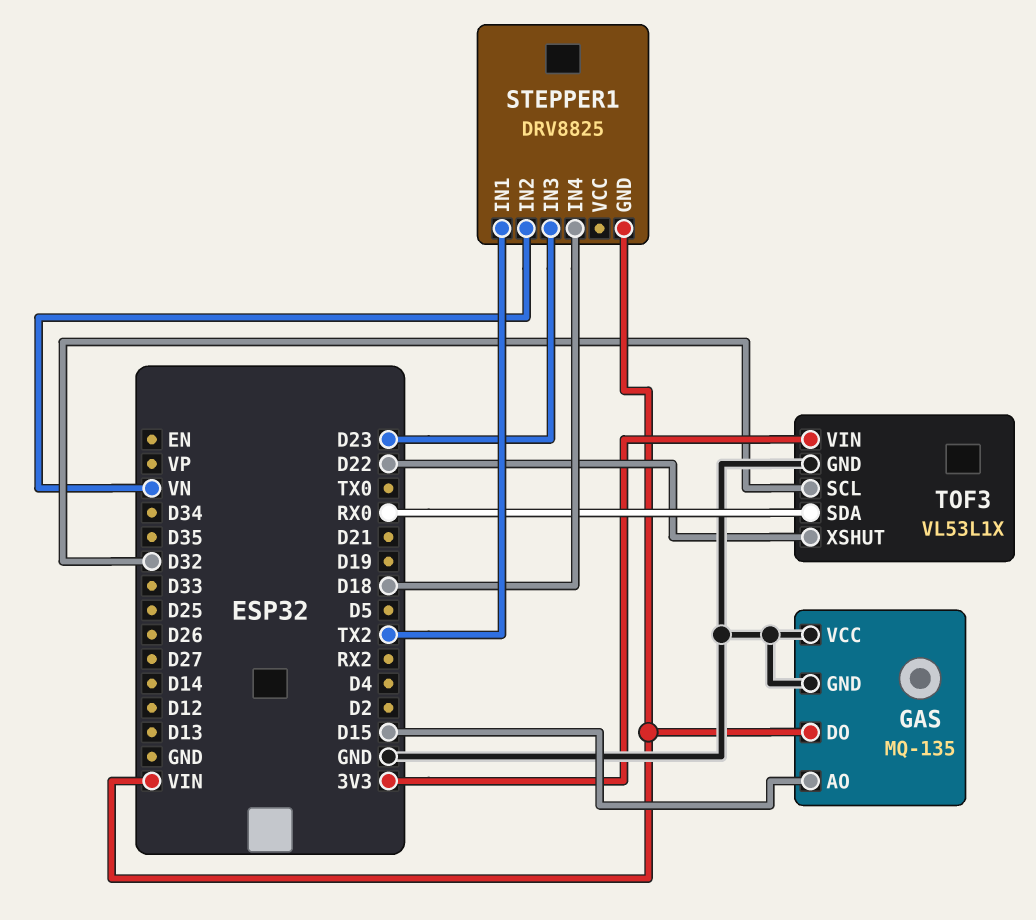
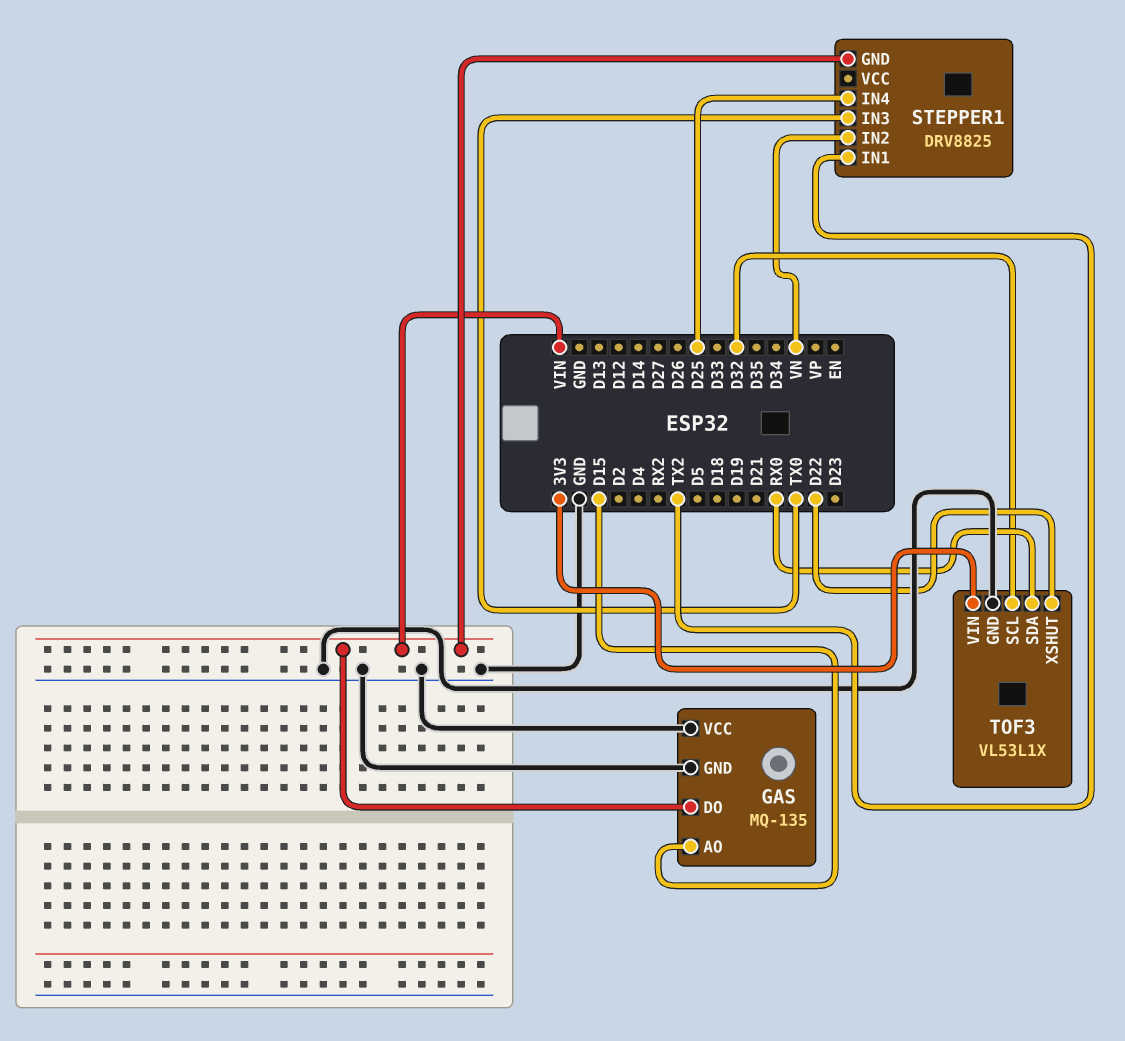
STEPPER1 pin IN3: D23 -> TX0
STEPPER1 pin IN4: D18 -> D25

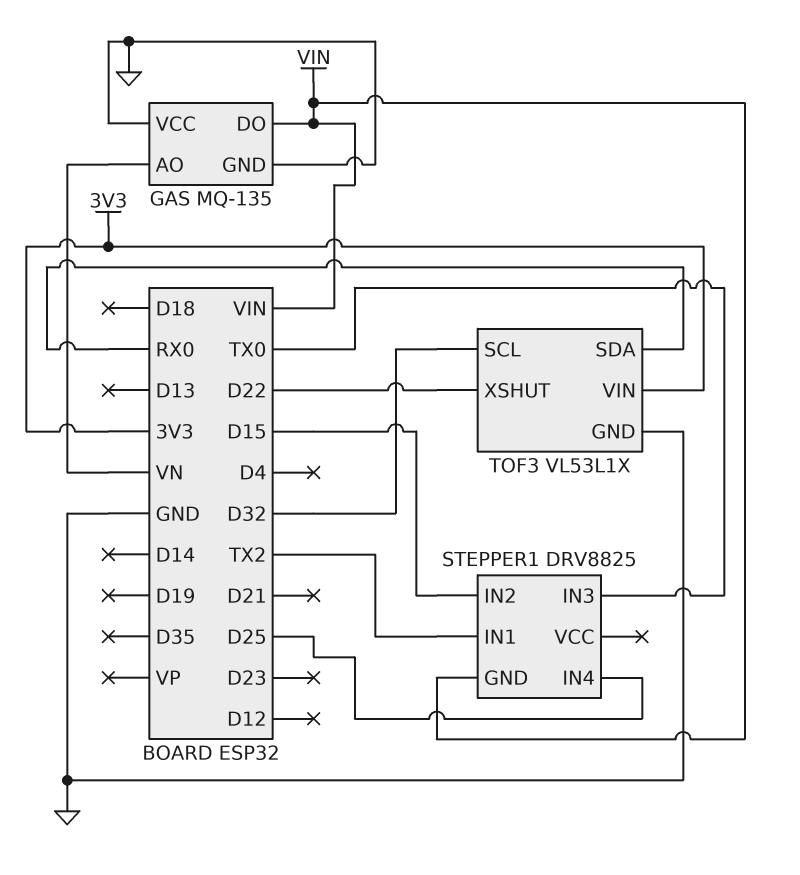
GAS pin AO: D15 -> VN
STEPPER1 pin IN2: VN -> D15

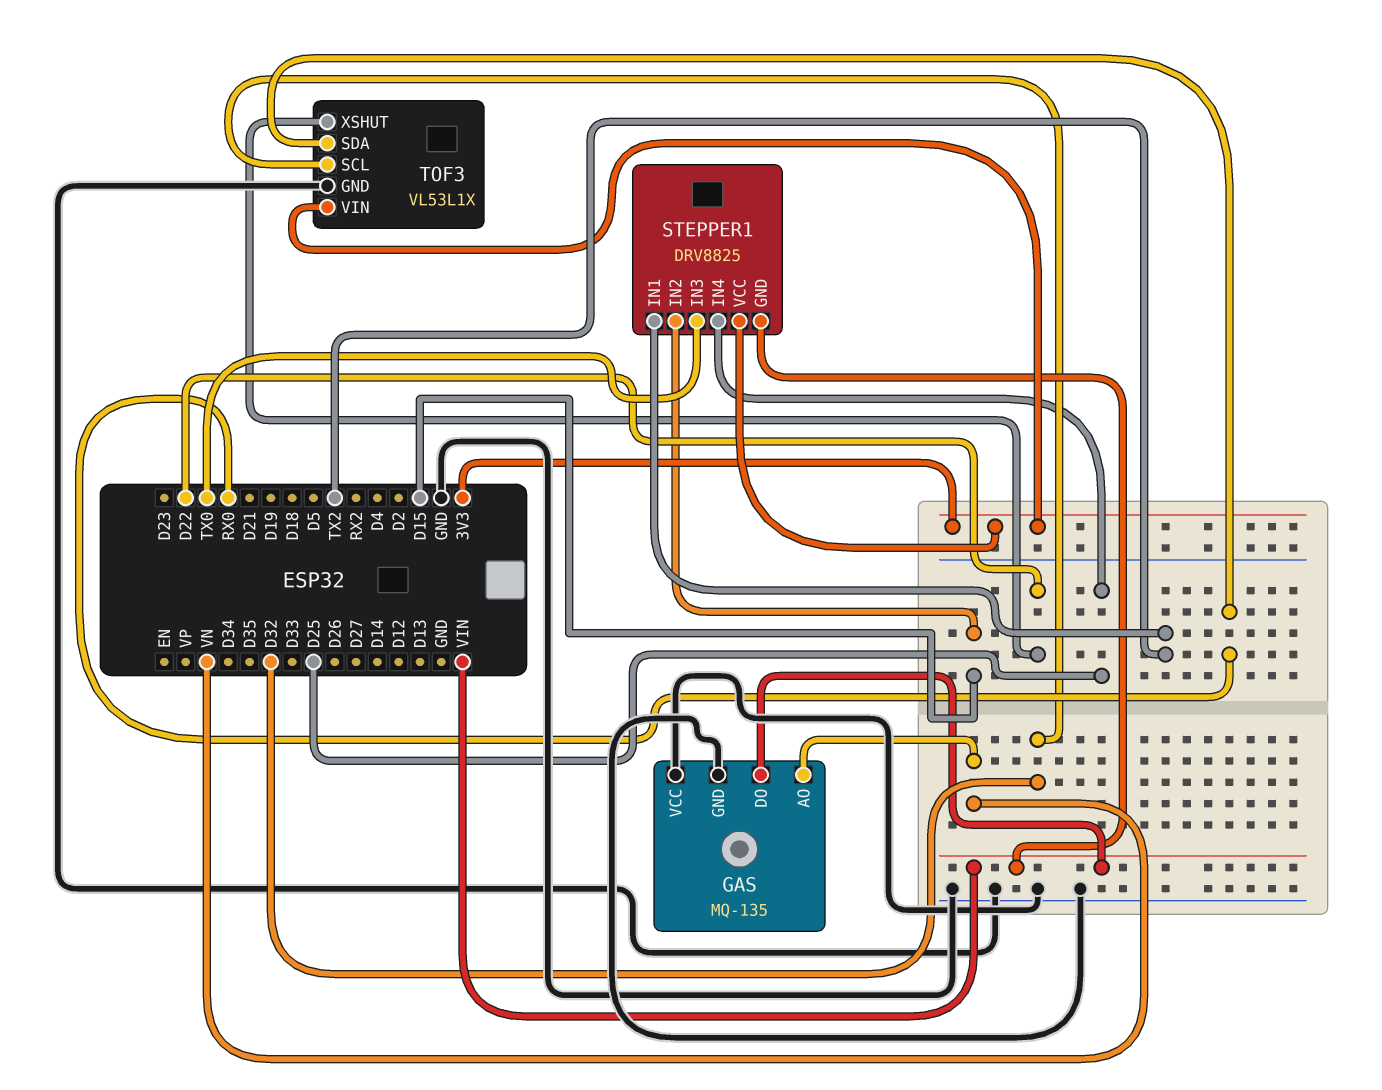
STEPPER1 pin VCC: none -> 3V3

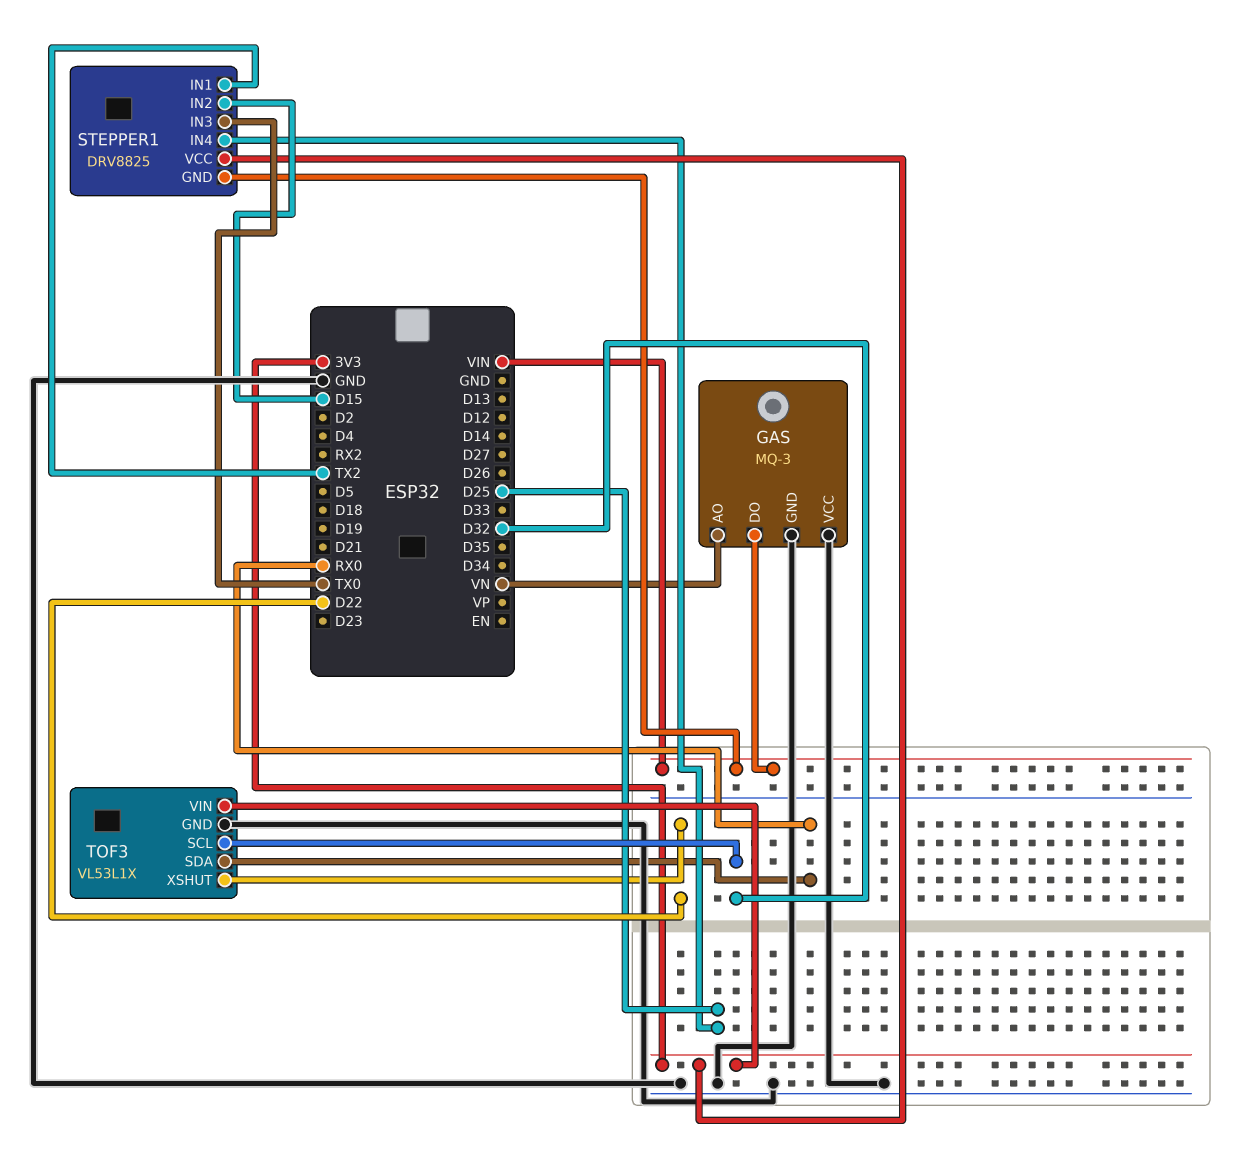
GAS: MQ-135 -> MQ-3

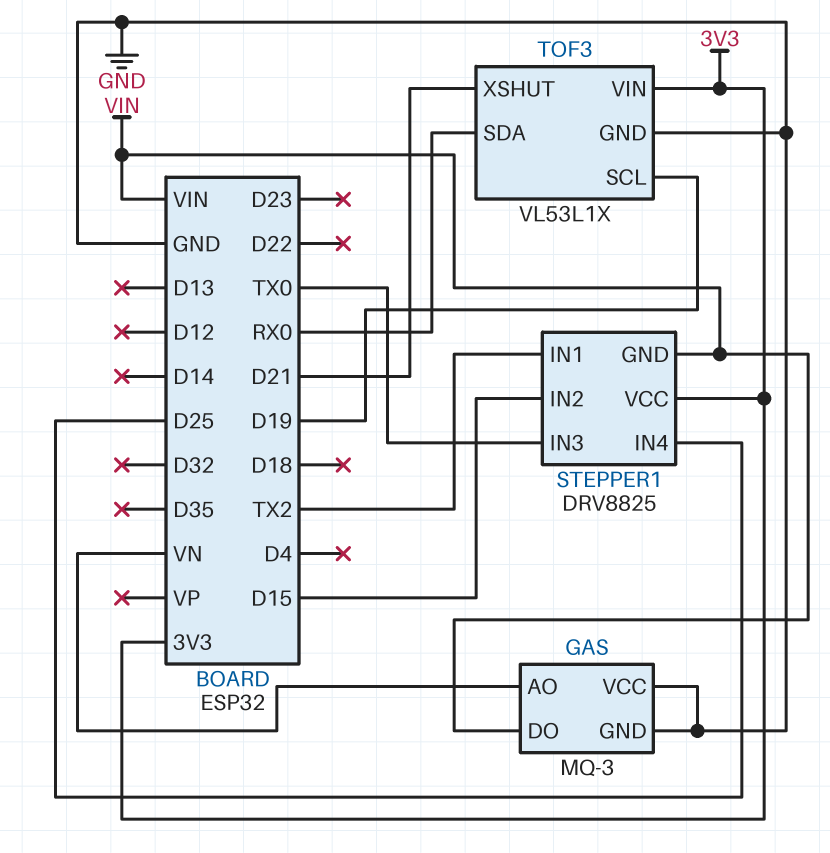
TOF3 pin SCL: D32 -> D19
TOF3 pin XSHUT: D22 -> D21

